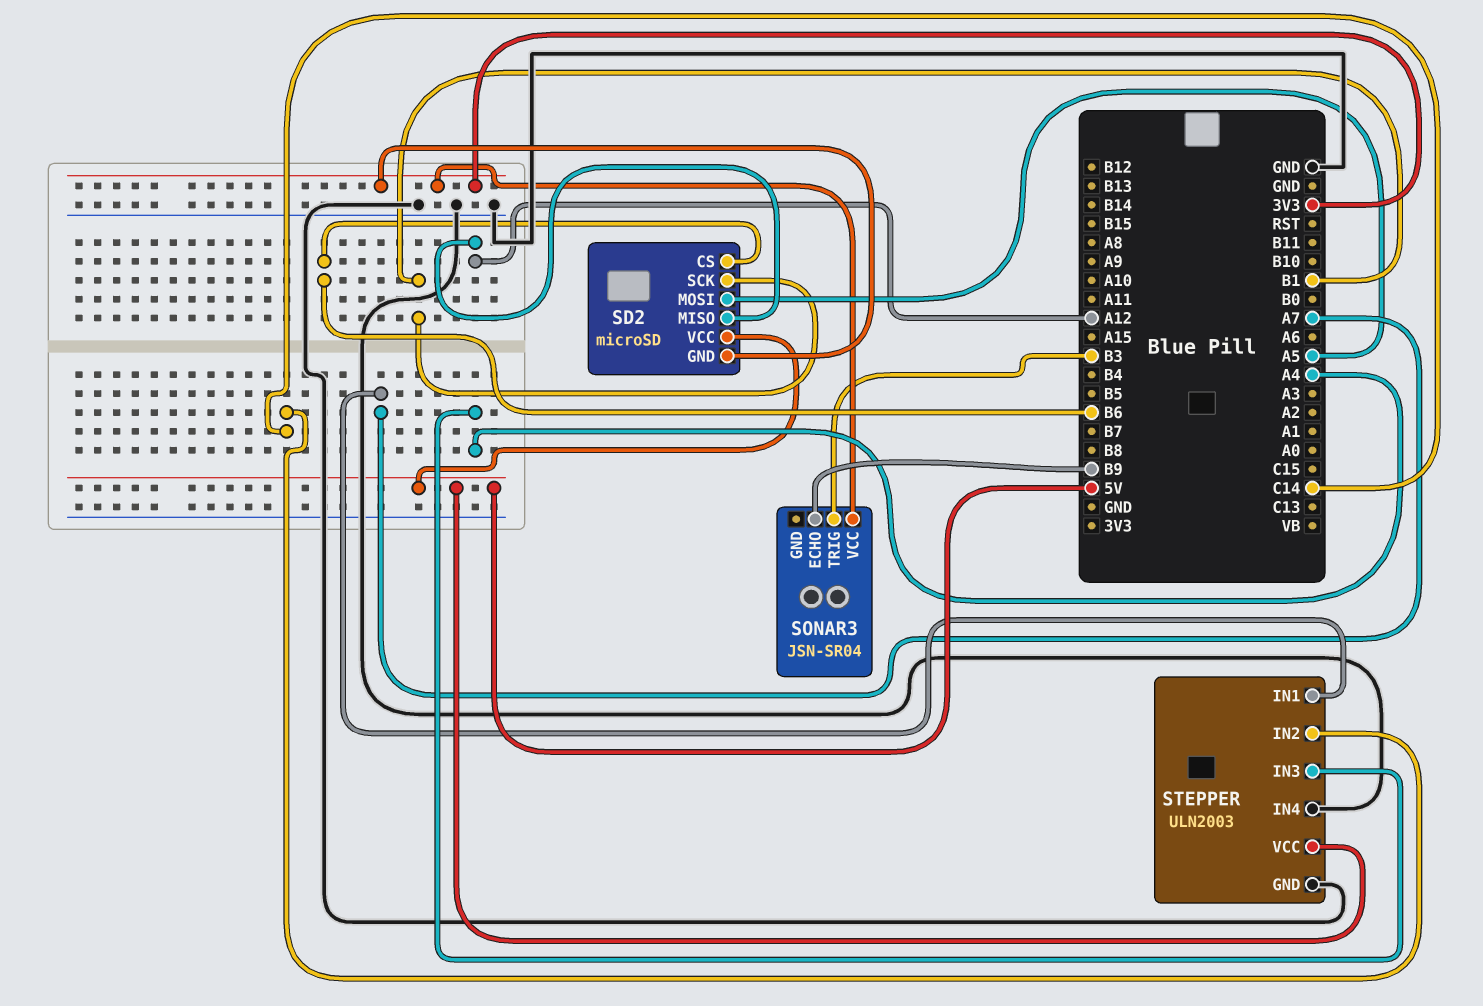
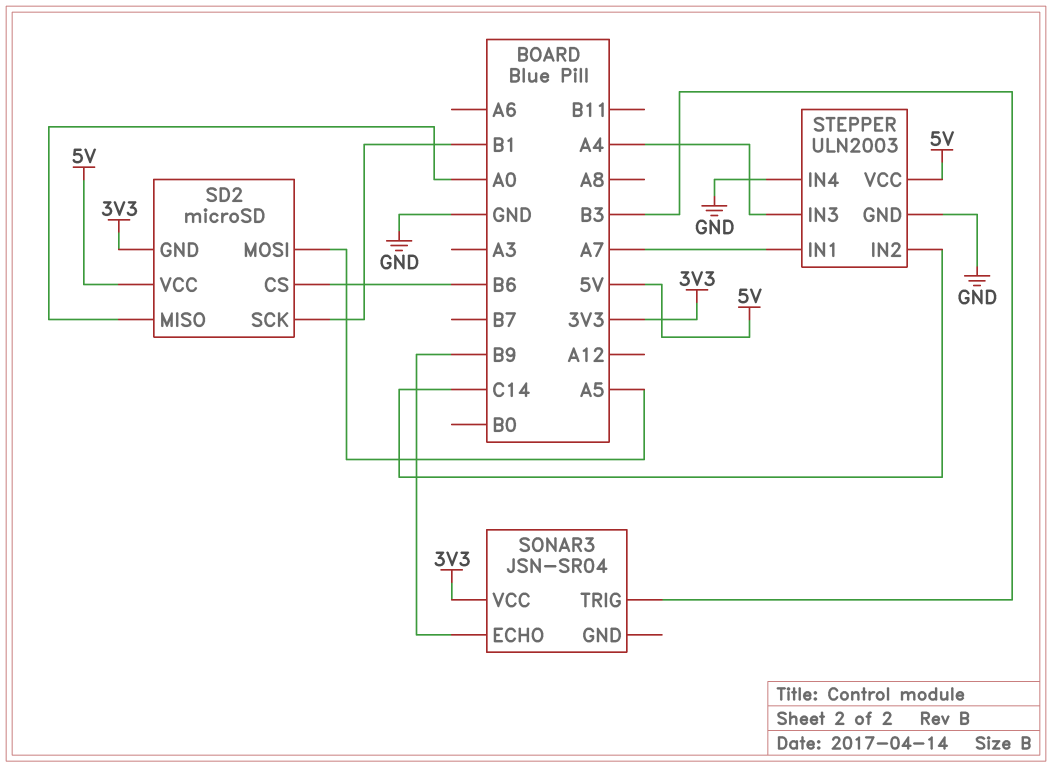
SD2 pin MISO: A12 -> A0

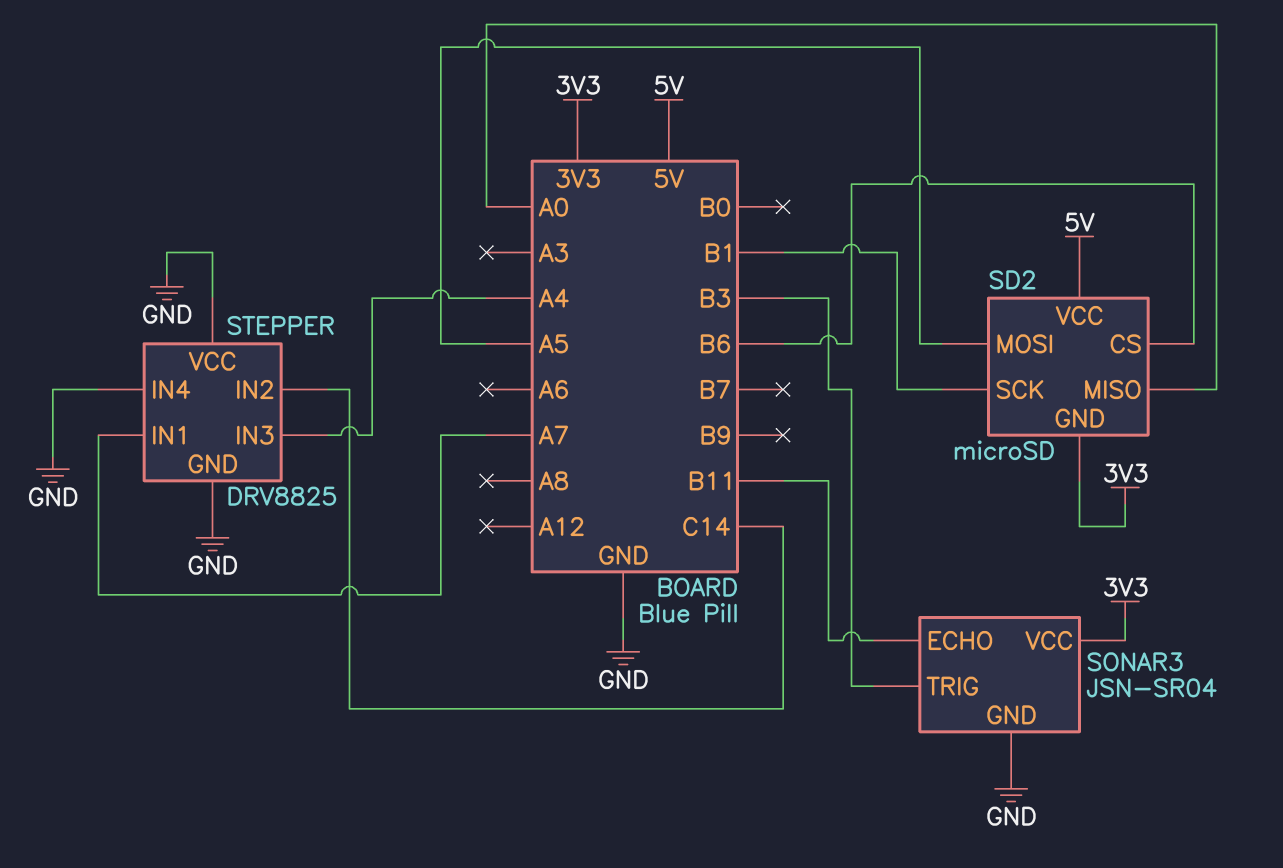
SONAR3 pin ECHO: B9 -> B11
SONAR3 pin GND: none -> GND
STEPPER: ULN2003 -> DRV8825
STEPPER pin VCC: 5V -> GND

